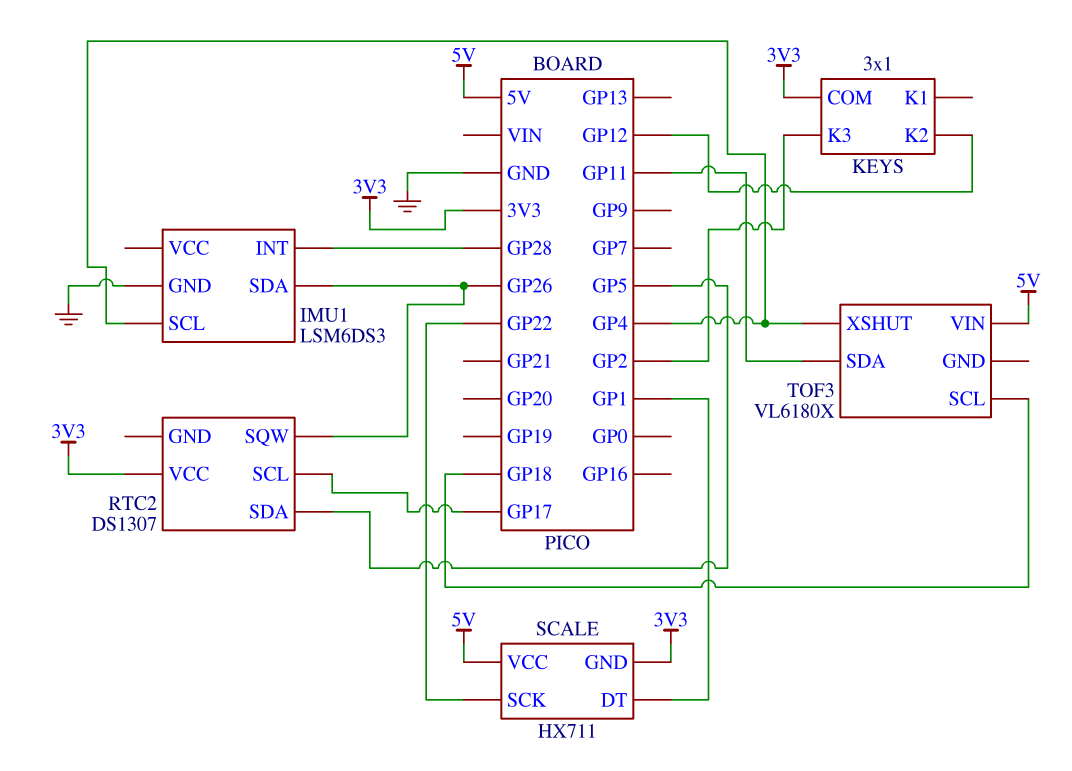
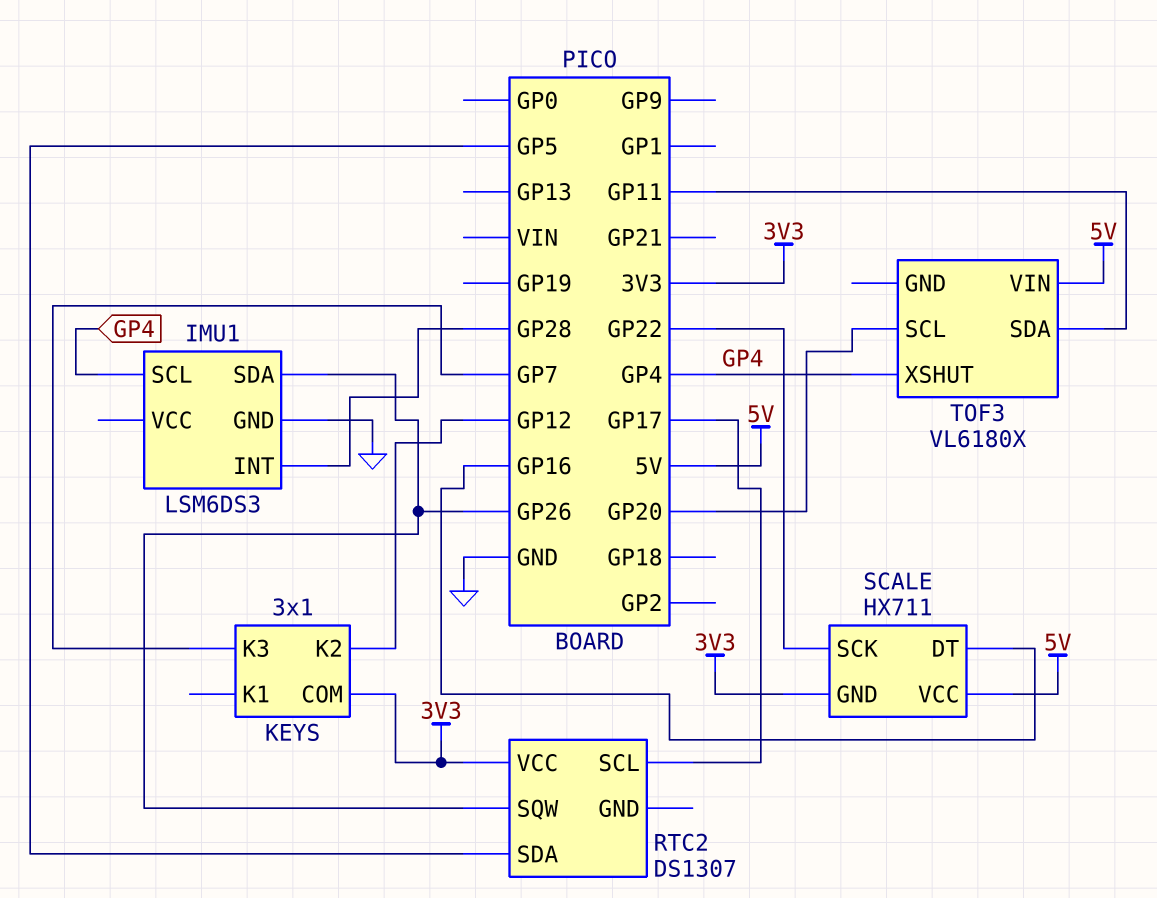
KEYS pin K3: GP2 -> GP7
SCALE pin DT: GP1 -> GP16
TOF3 pin SCL: GP18 -> GP20

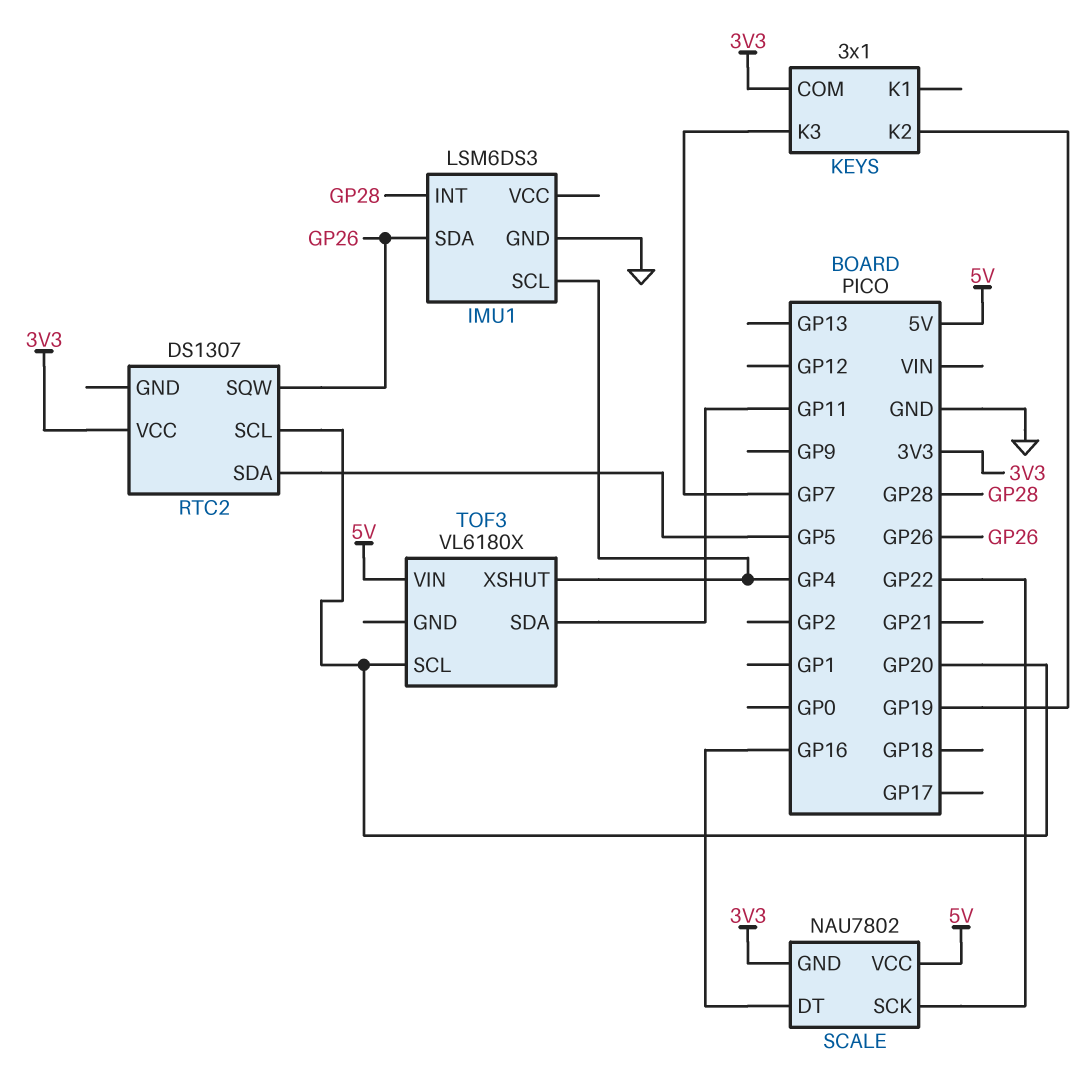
KEYS pin K2: GP12 -> GP19
RTC2 pin SCL: GP17 -> GP20
SCALE: HX711 -> NAU7802

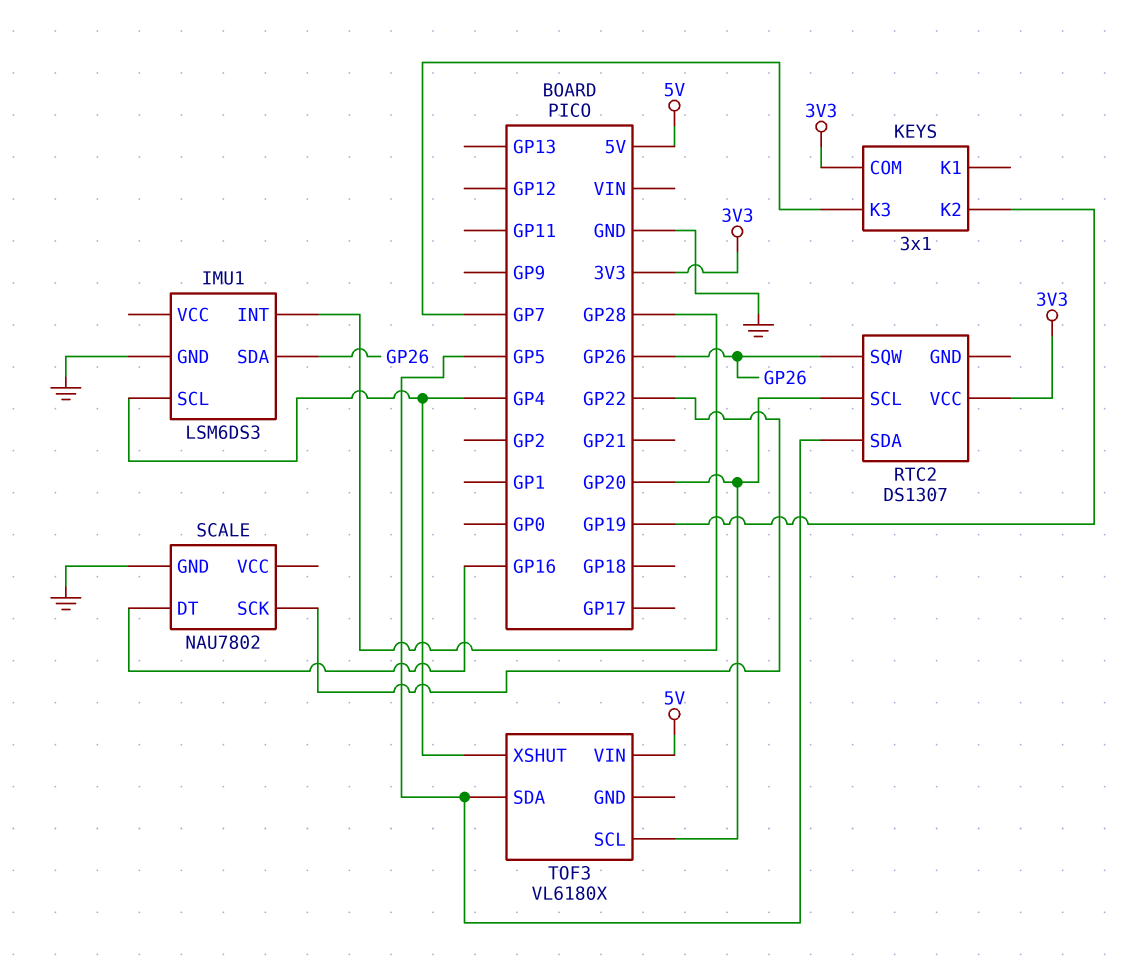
SCALE pin GND: 3V3 -> GND
SCALE pin VCC: 5V -> none
TOF3 pin SDA: GP11 -> GP5

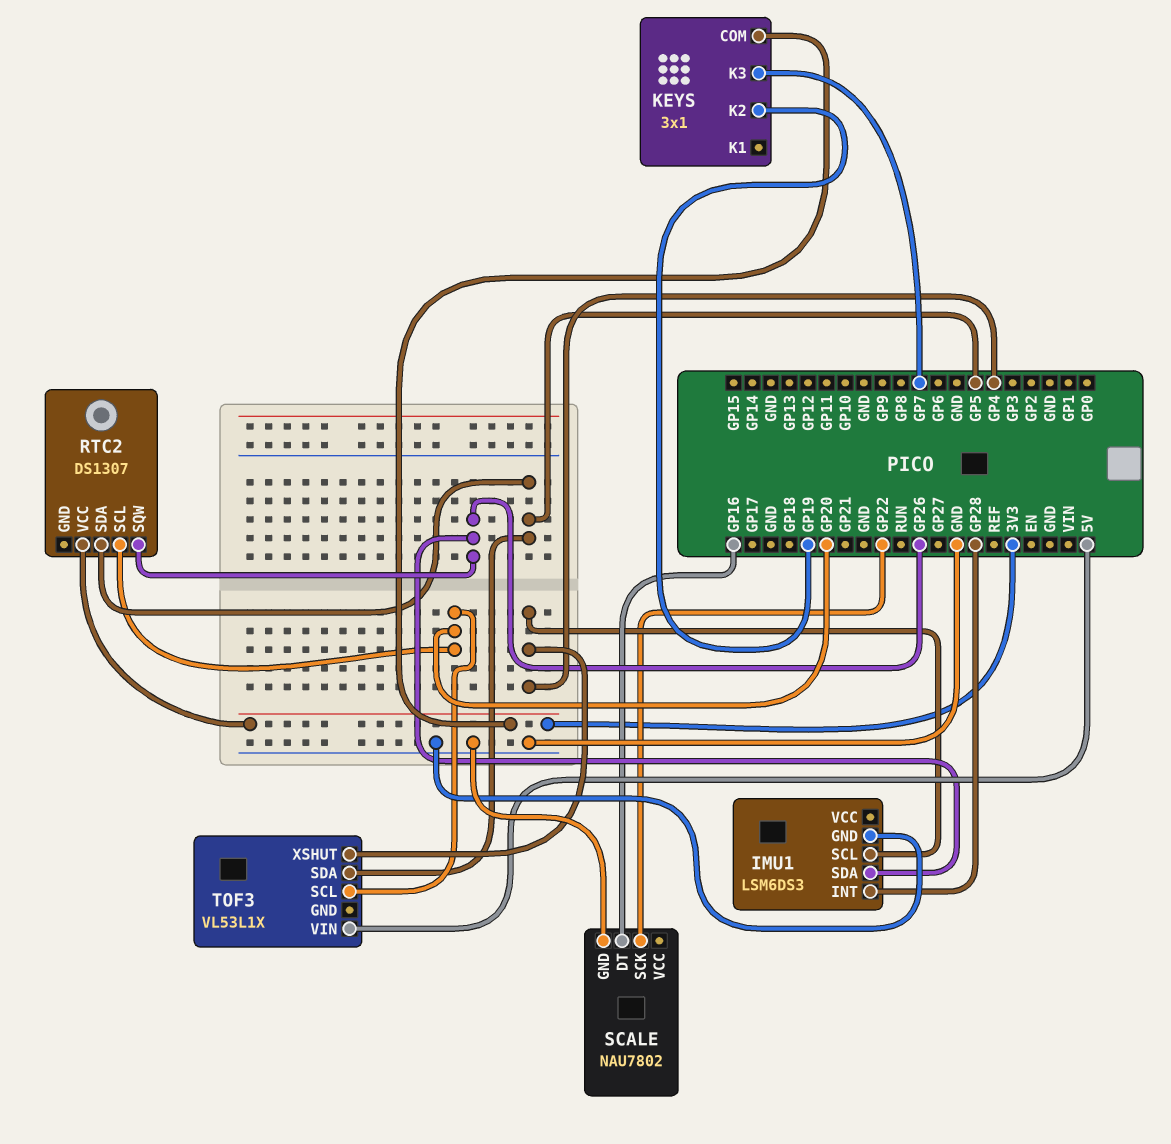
TOF3: VL6180X -> VL53L1X

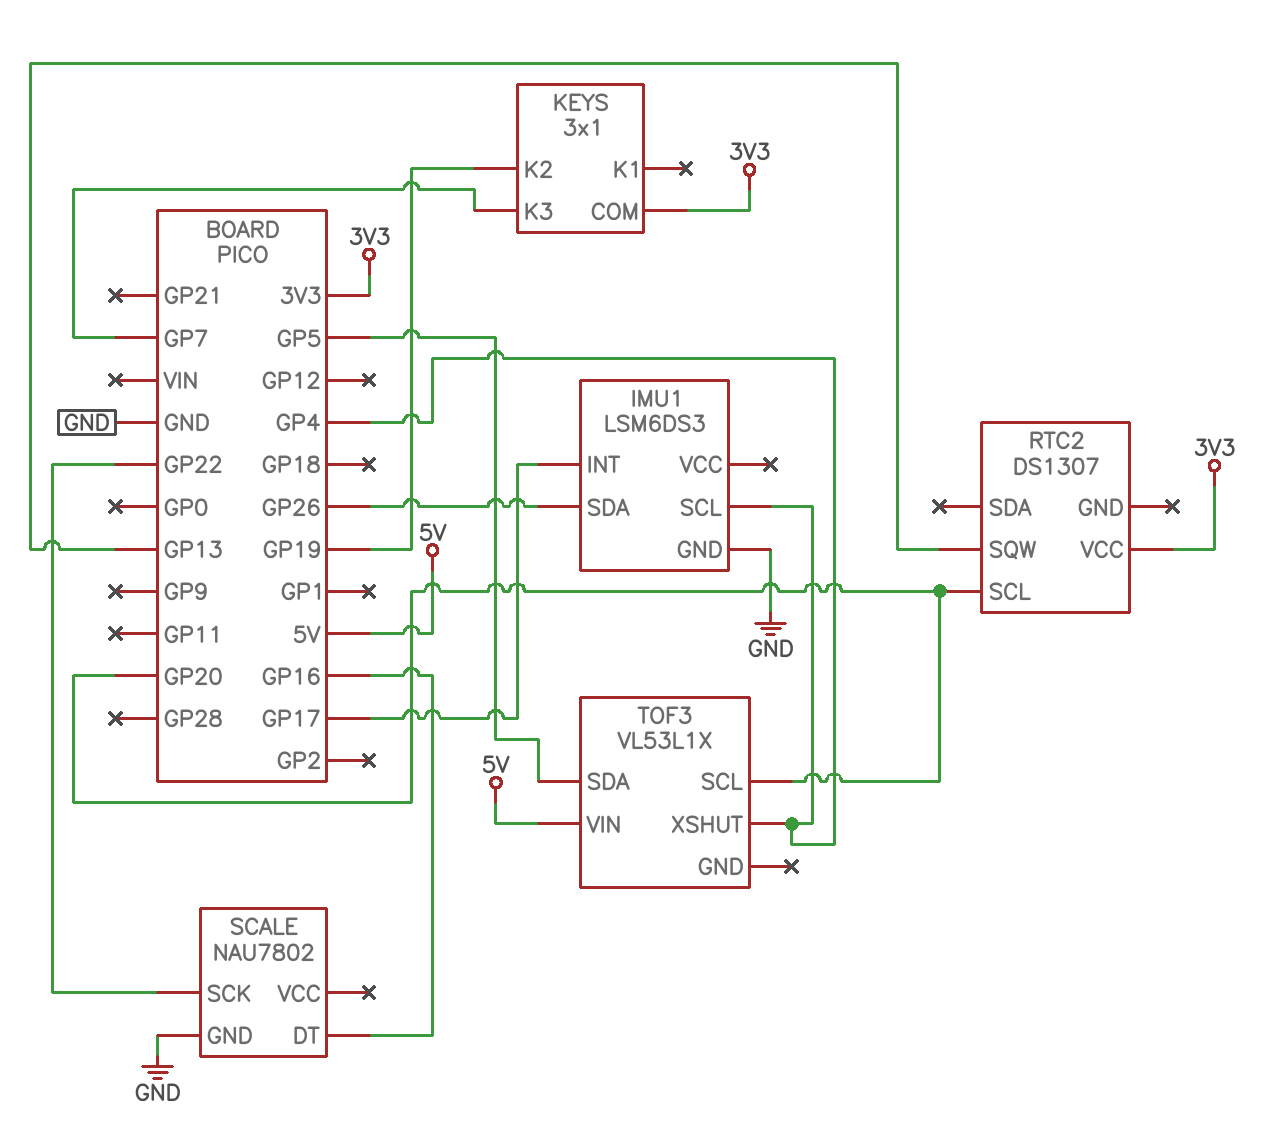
IMU1 pin INT: GP28 -> GP17
RTC2 pin SDA: GP5 -> none
RTC2 pin SQW: GP26 -> GP13

